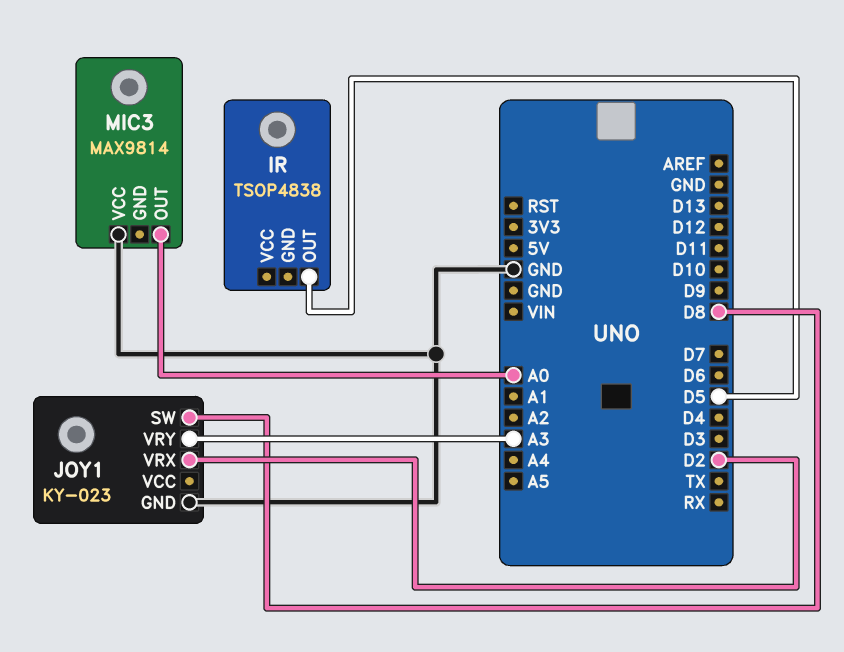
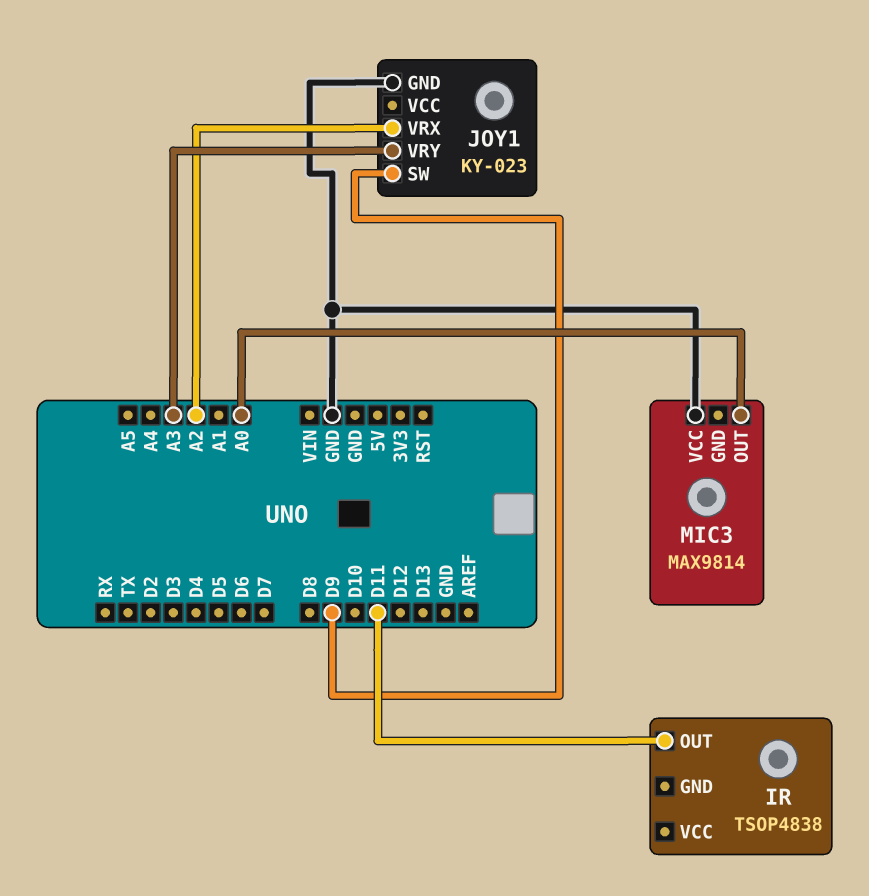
IR pin OUT: D5 -> D11
JOY1 pin SW: D8 -> D9
JOY1 pin VRX: D2 -> A2

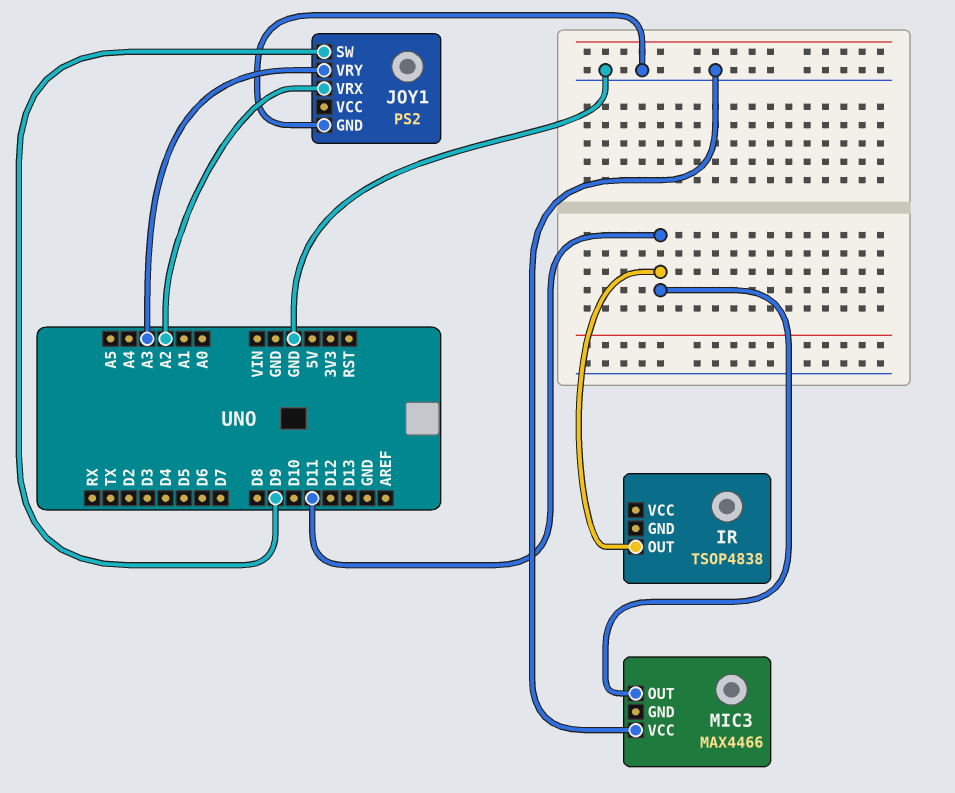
JOY1: KY-023 -> PS2
MIC3: MAX9814 -> MAX4466
MIC3 pin OUT: A0 -> D11

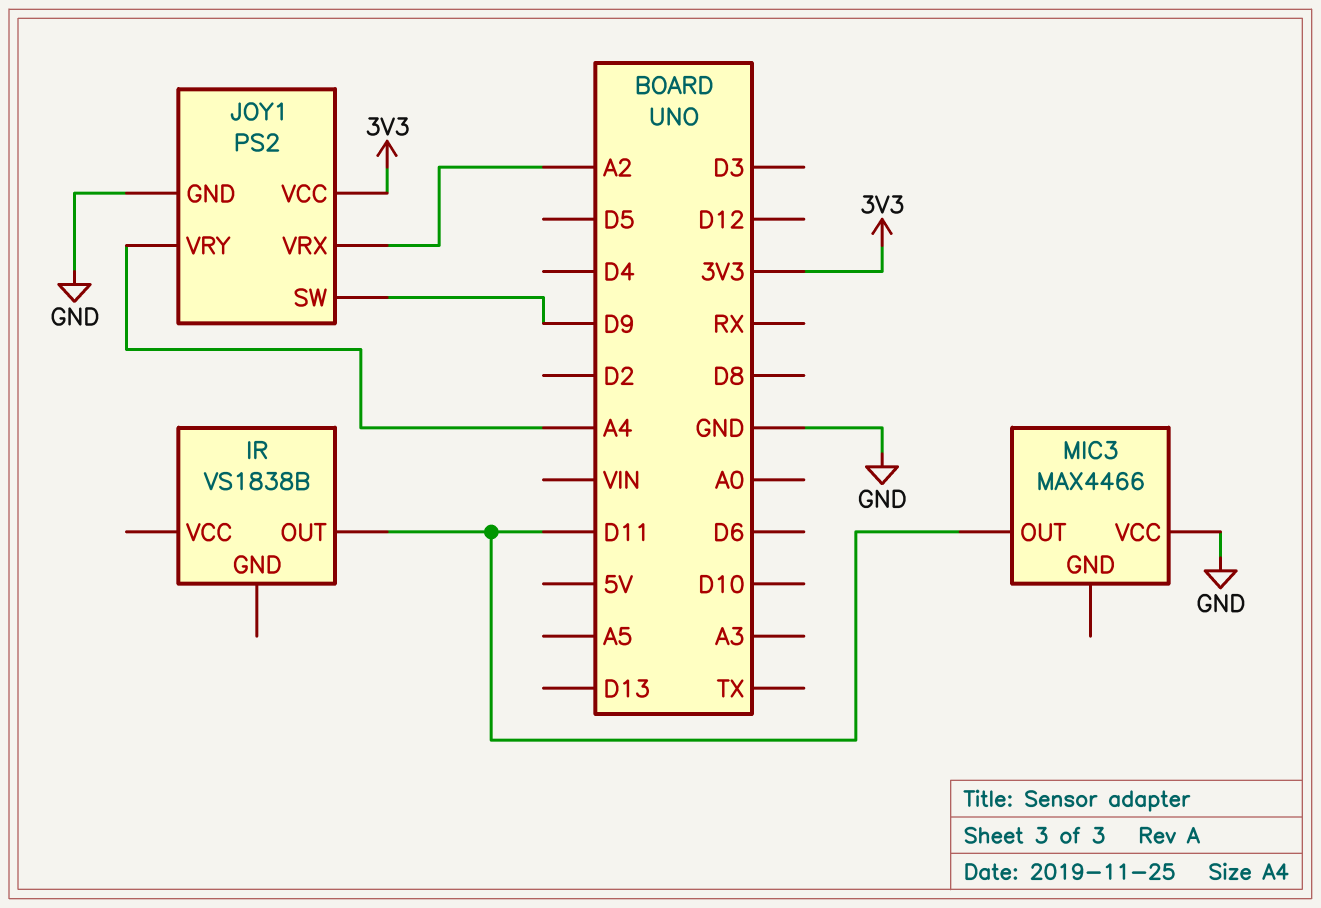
IR: TSOP4838 -> VS1838B
JOY1 pin VCC: none -> 3V3
JOY1 pin VRY: A3 -> A4

